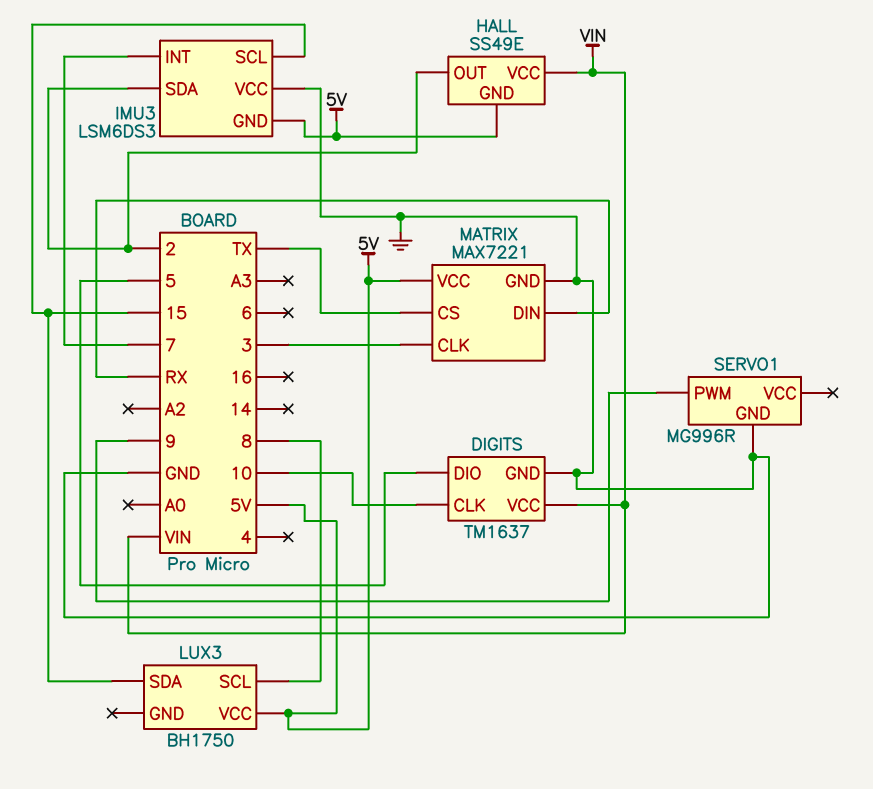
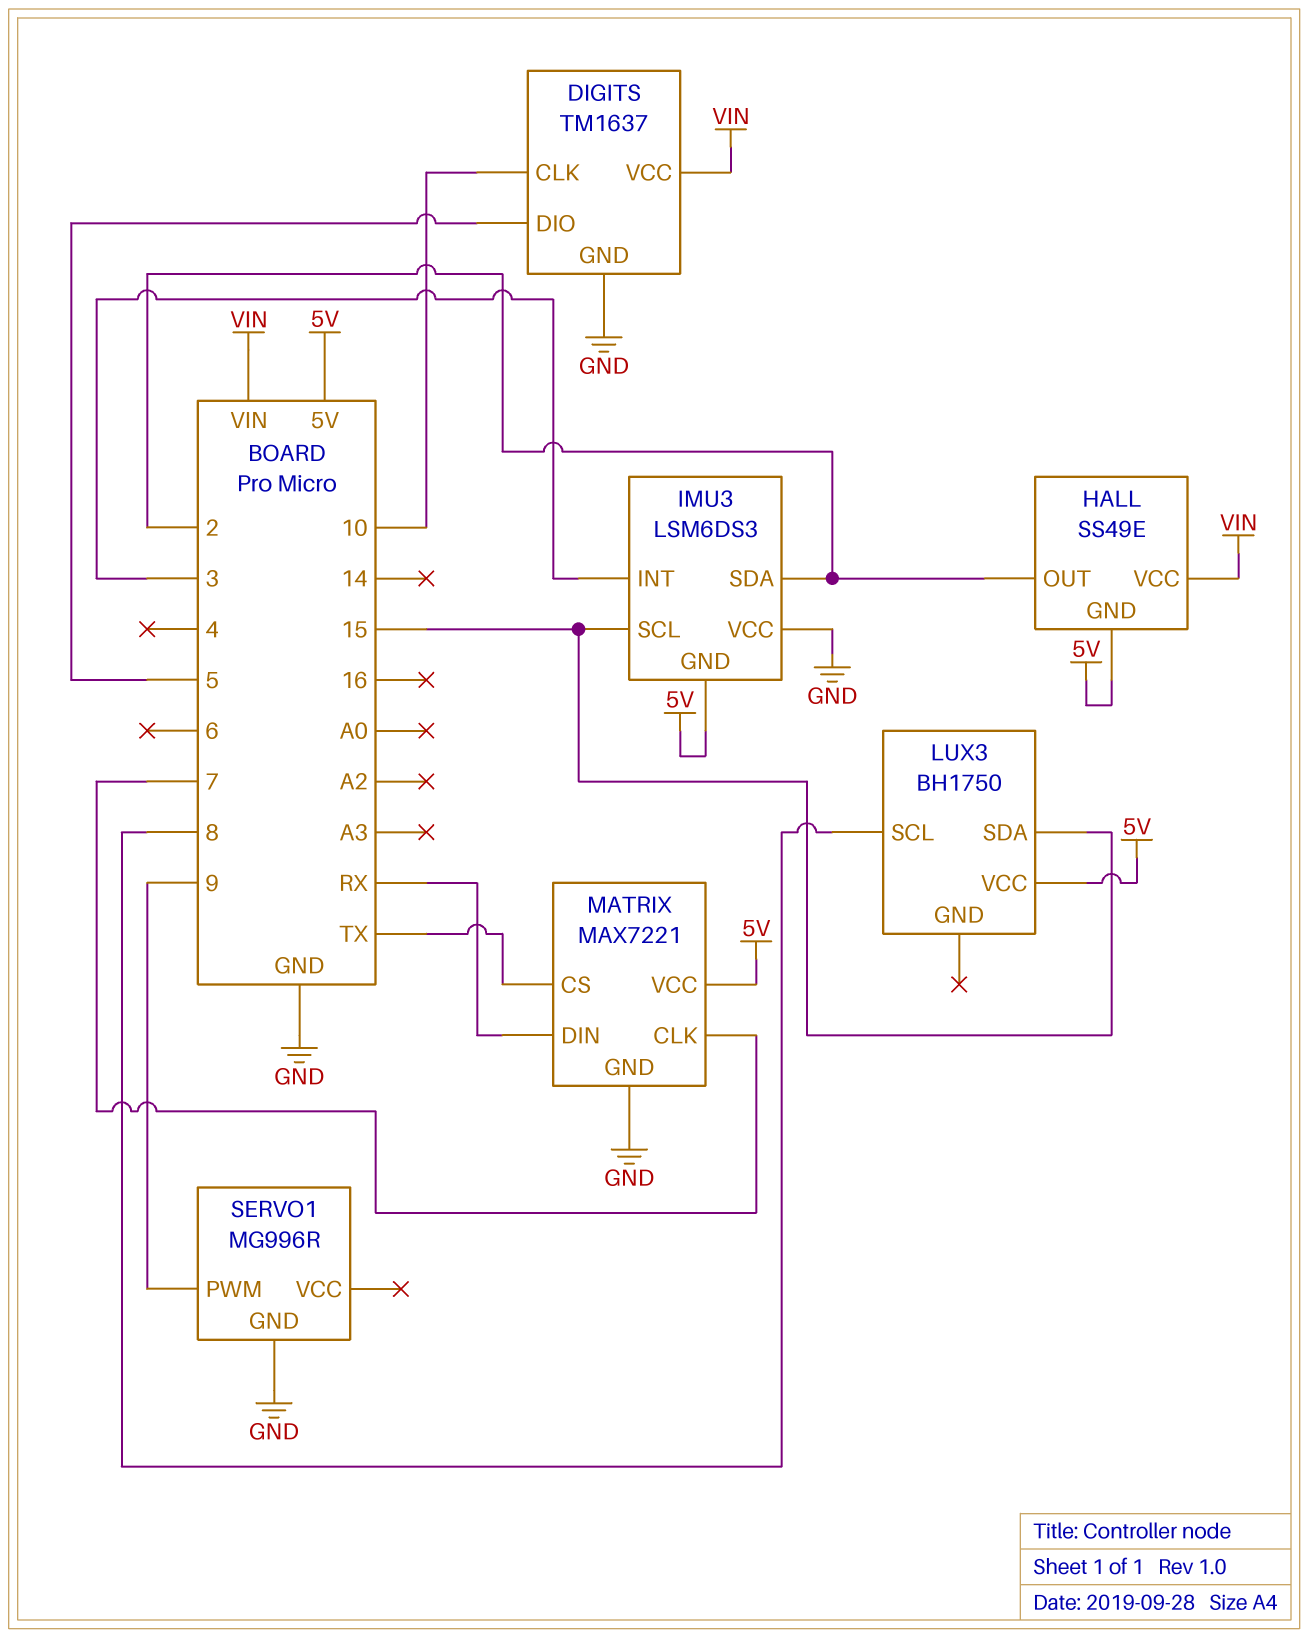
IMU3 pin INT: 7 -> 3
MATRIX pin CLK: 3 -> 7

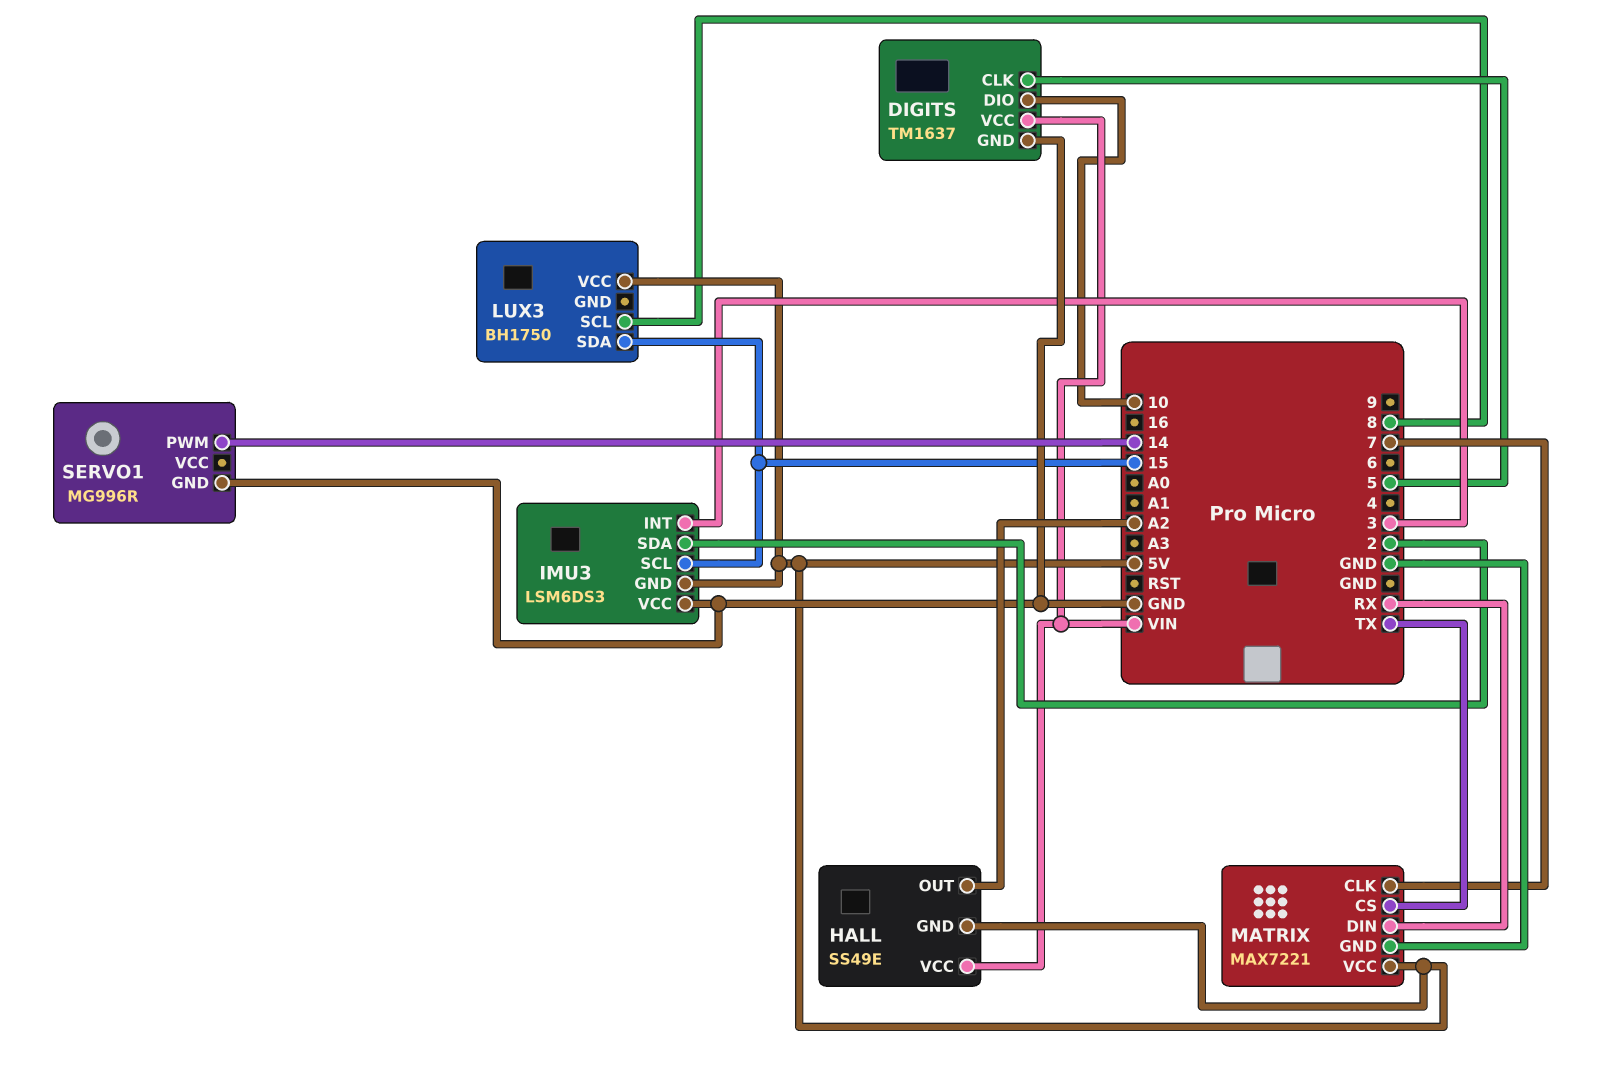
DIGITS pin CLK: 10 -> 5
DIGITS pin DIO: 5 -> 10
HALL pin OUT: 2 -> A2
SERVO1 pin PWM: 9 -> 14

